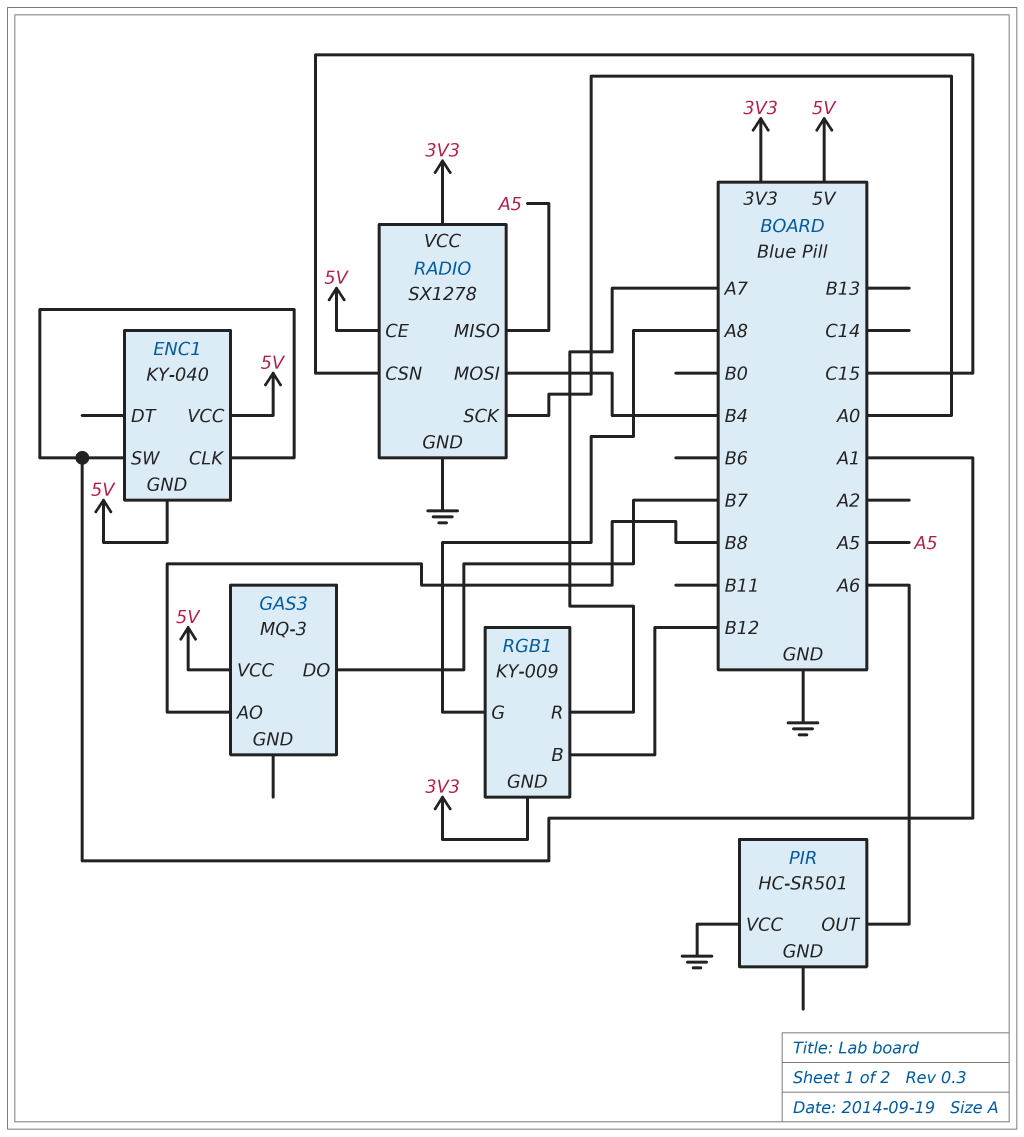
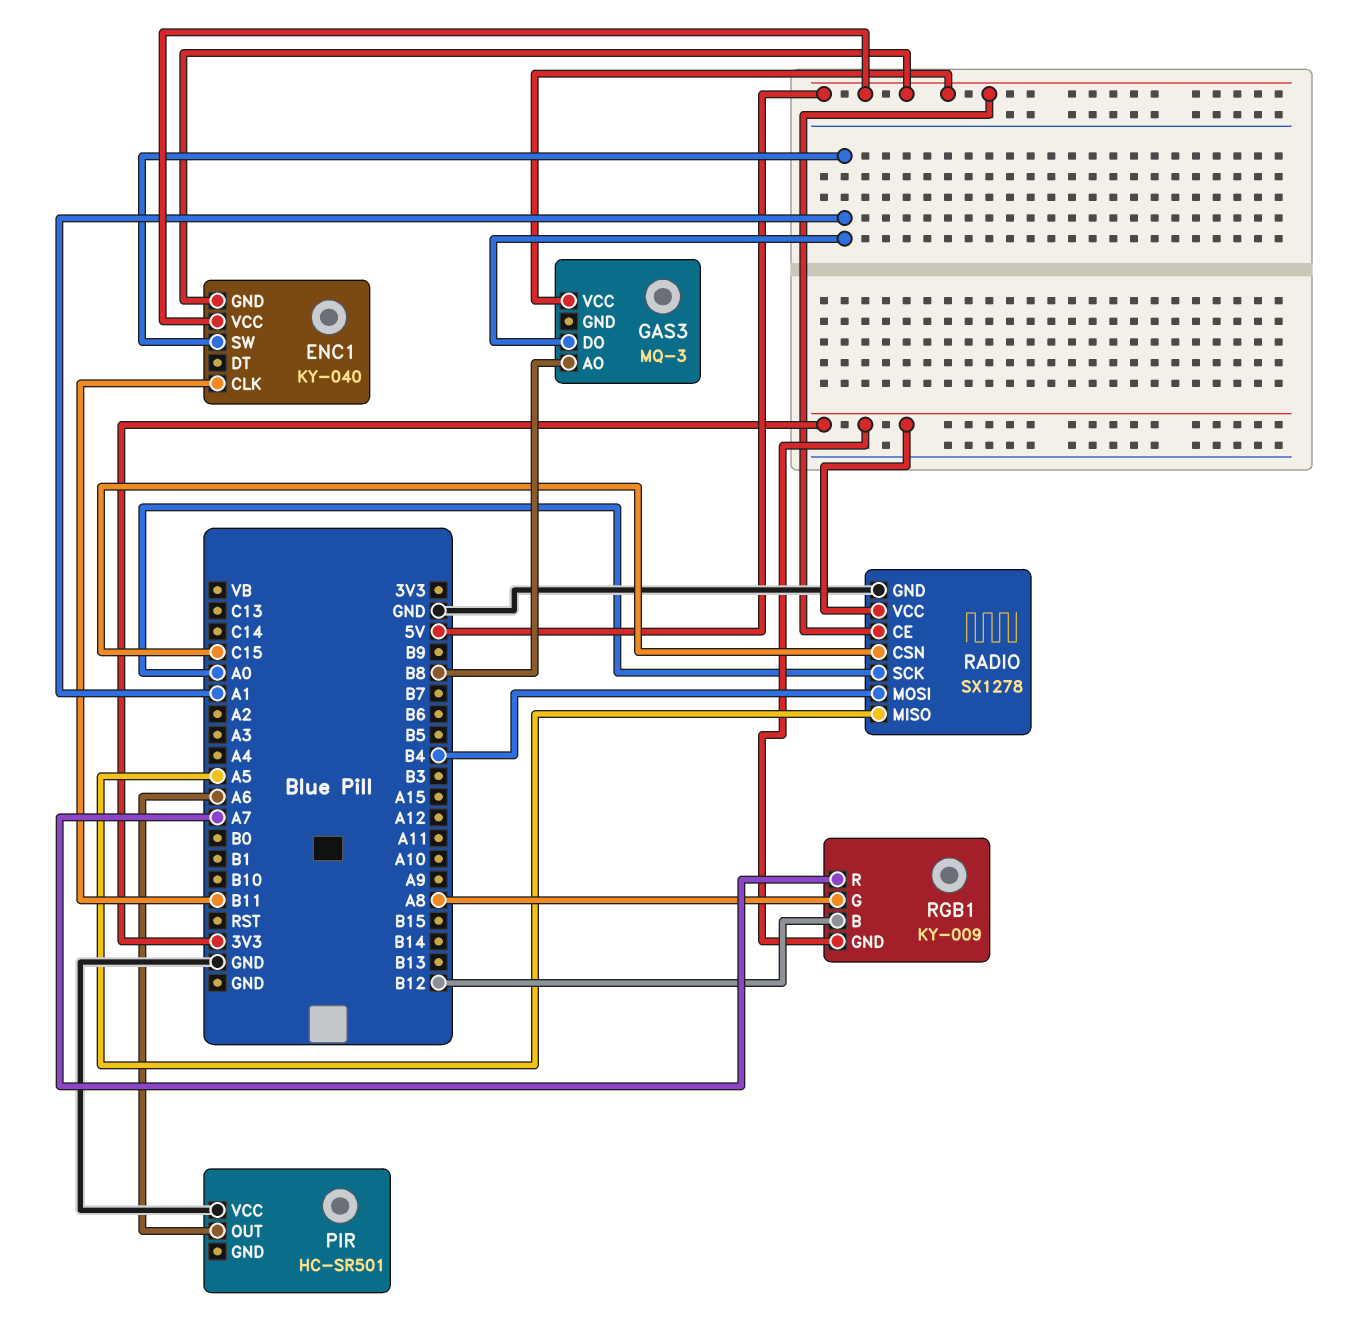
ENC1 pin CLK: A1 -> B11
GAS3 pin DO: B7 -> A1

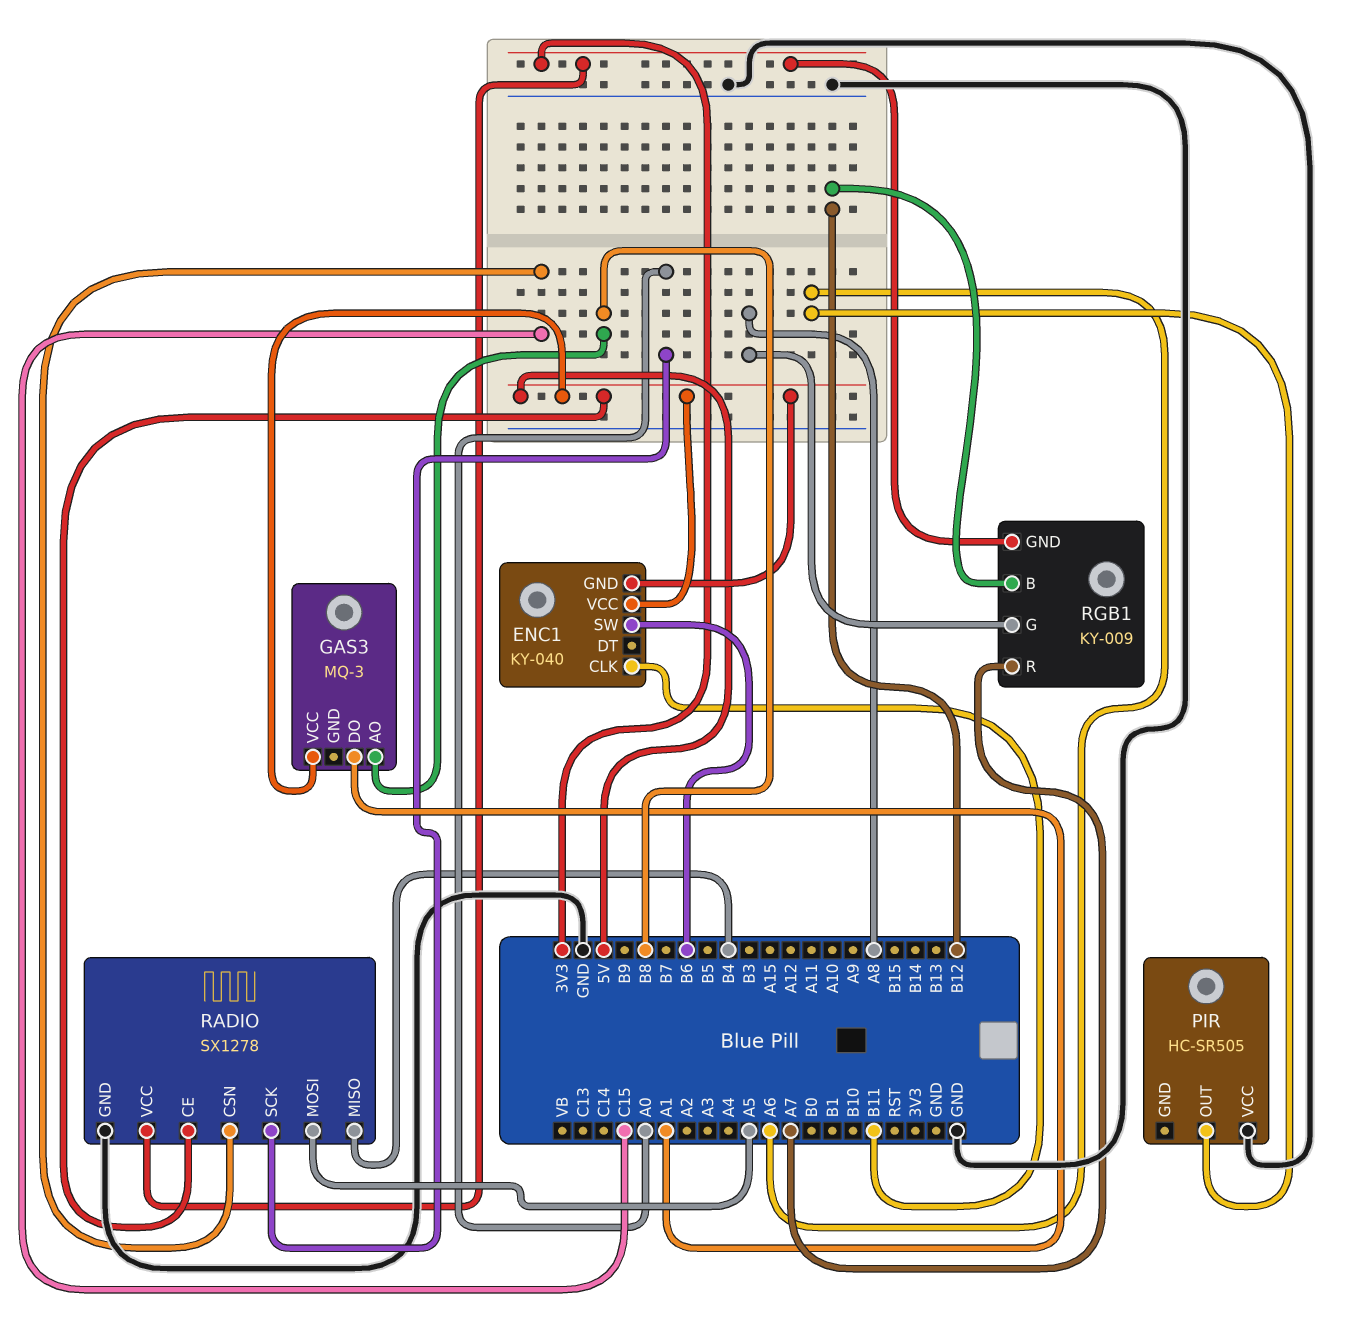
ENC1 pin SW: A1 -> B6
PIR: HC-SR501 -> HC-SR505
RADIO pin MISO: A5 -> B4
RADIO pin MOSI: B4 -> A5

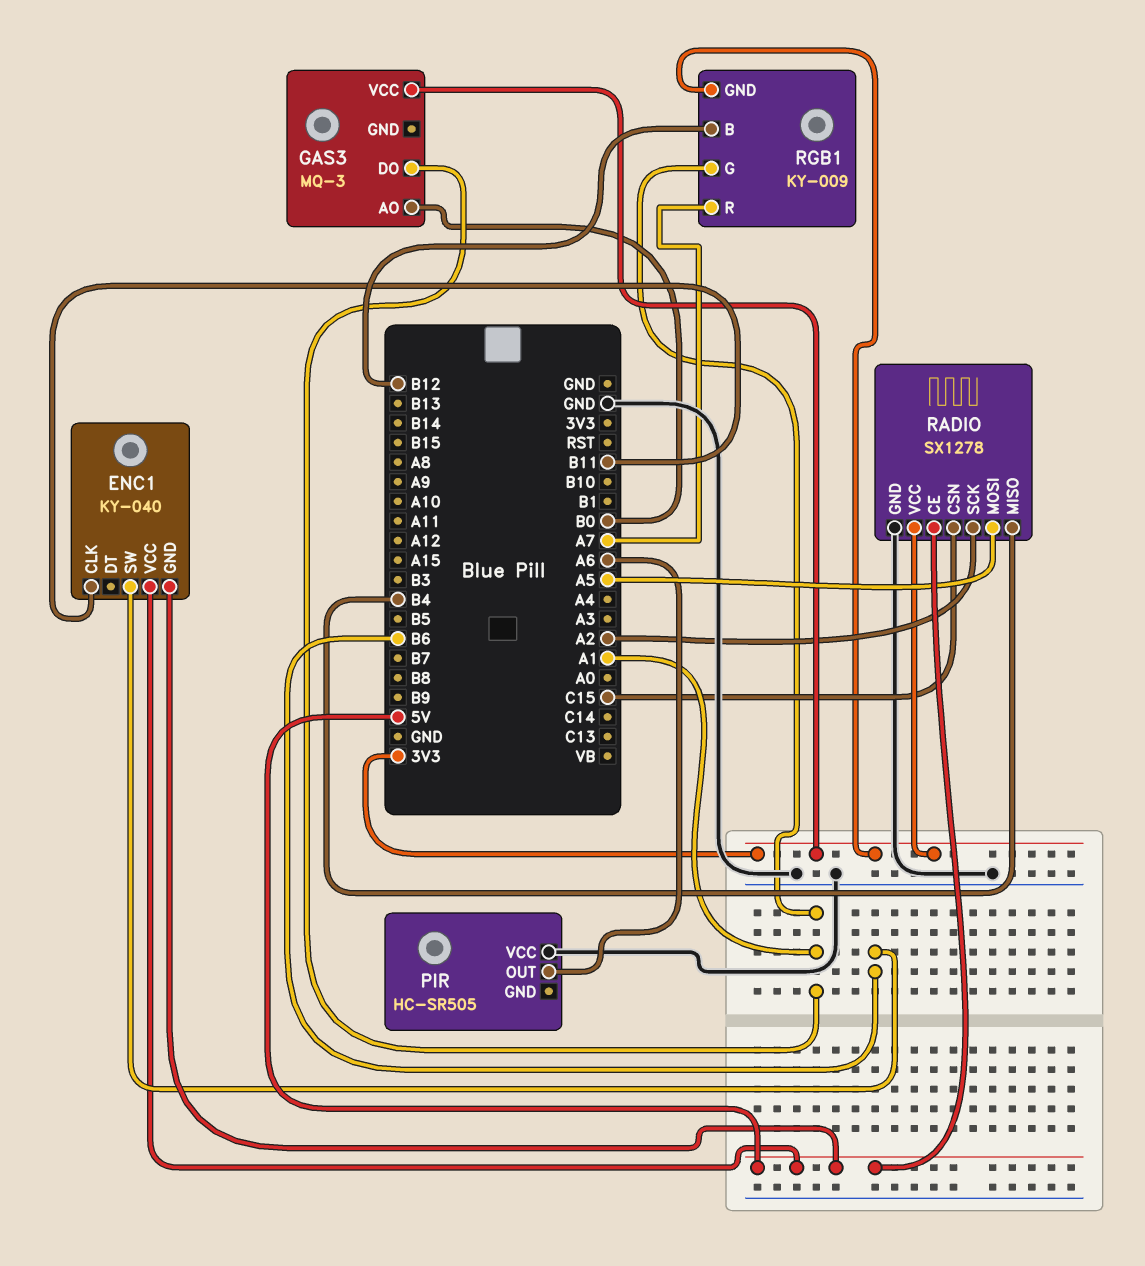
GAS3 pin AO: B8 -> B0
GAS3 pin VCC: 5V -> 3V3
RADIO pin SCK: A0 -> A2
RGB1 pin G: A8 -> A1

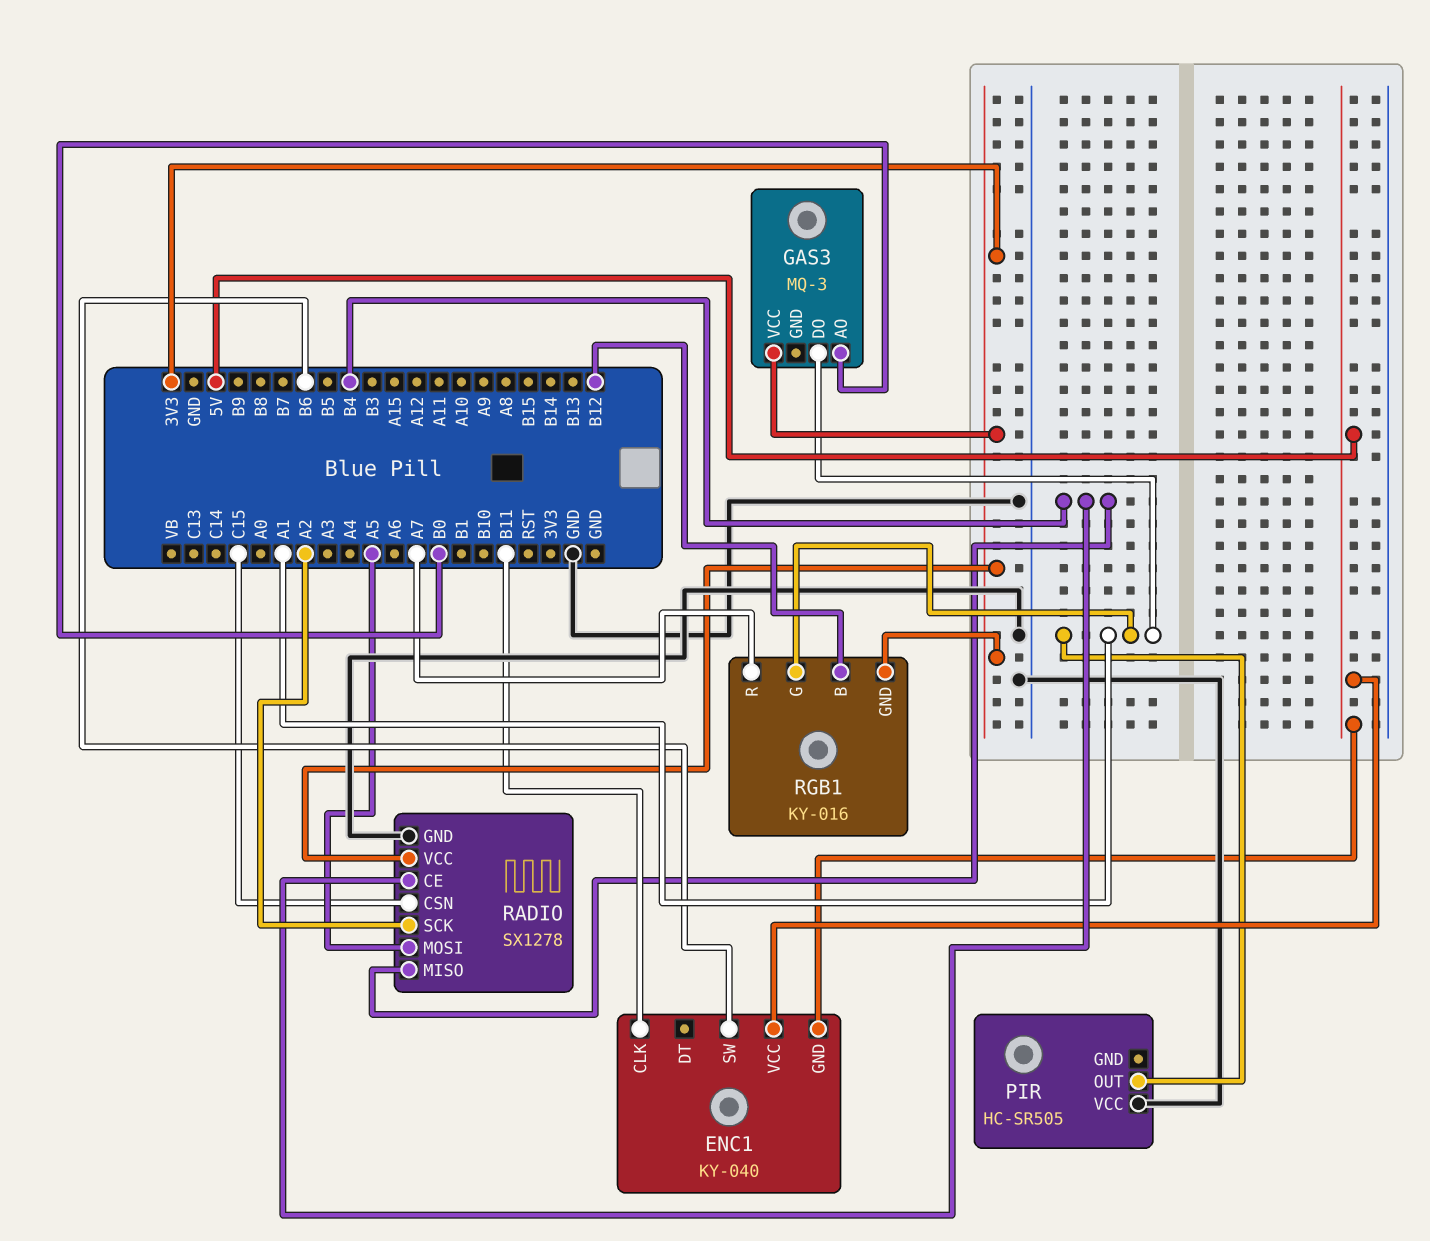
PIR pin OUT: A6 -> A1
RADIO pin CE: 5V -> B4
RGB1: KY-009 -> KY-016

